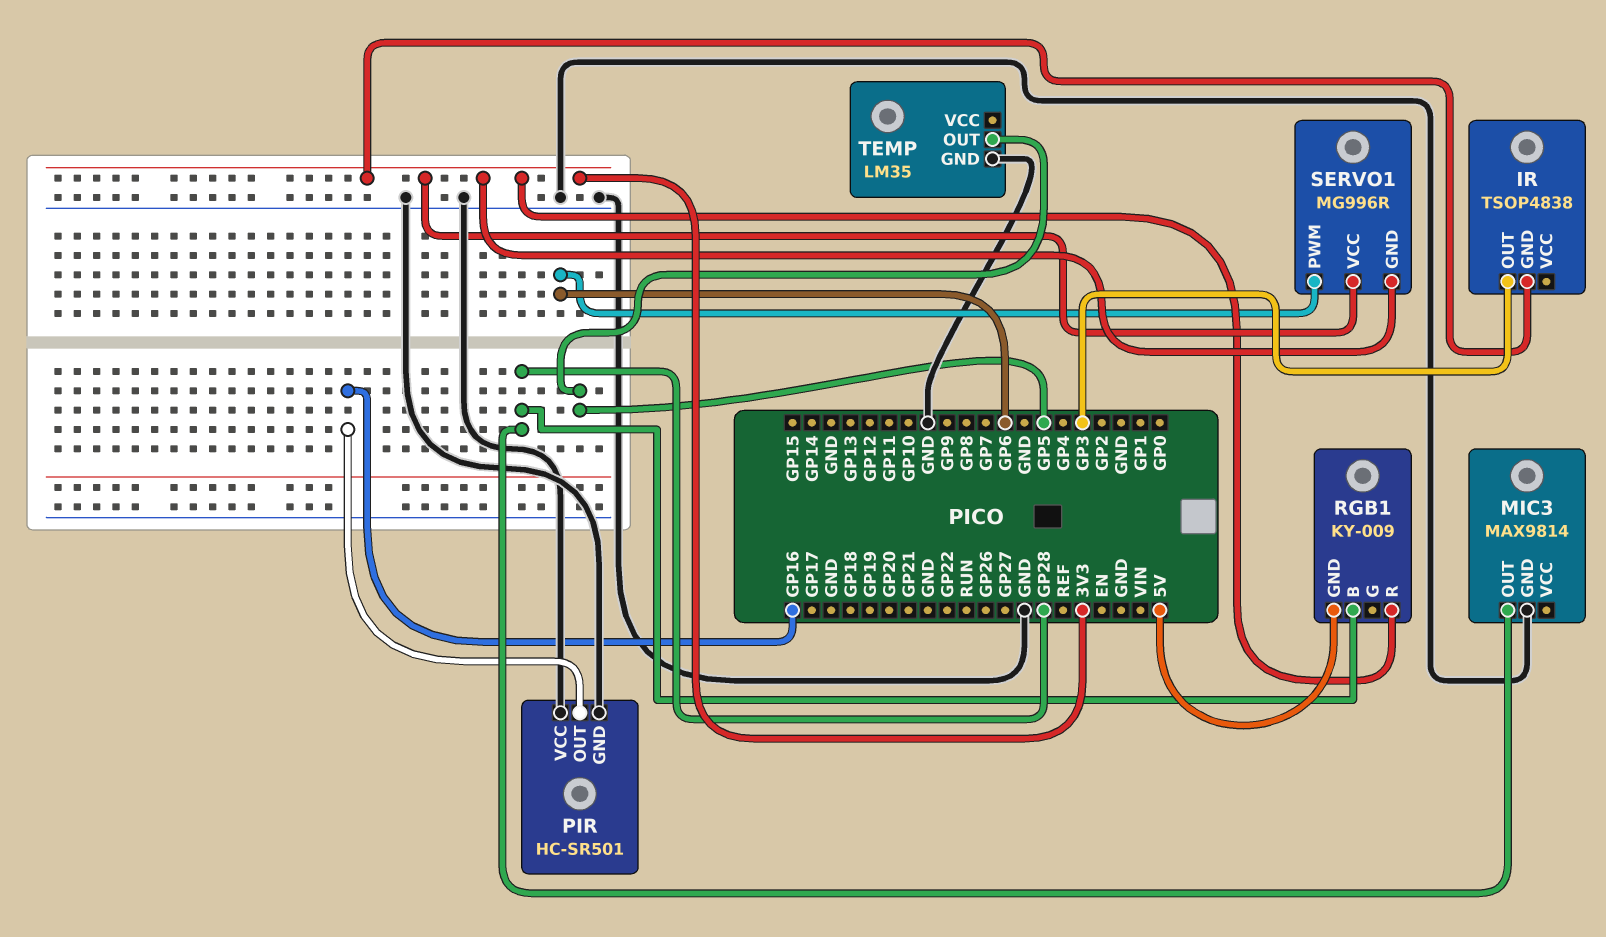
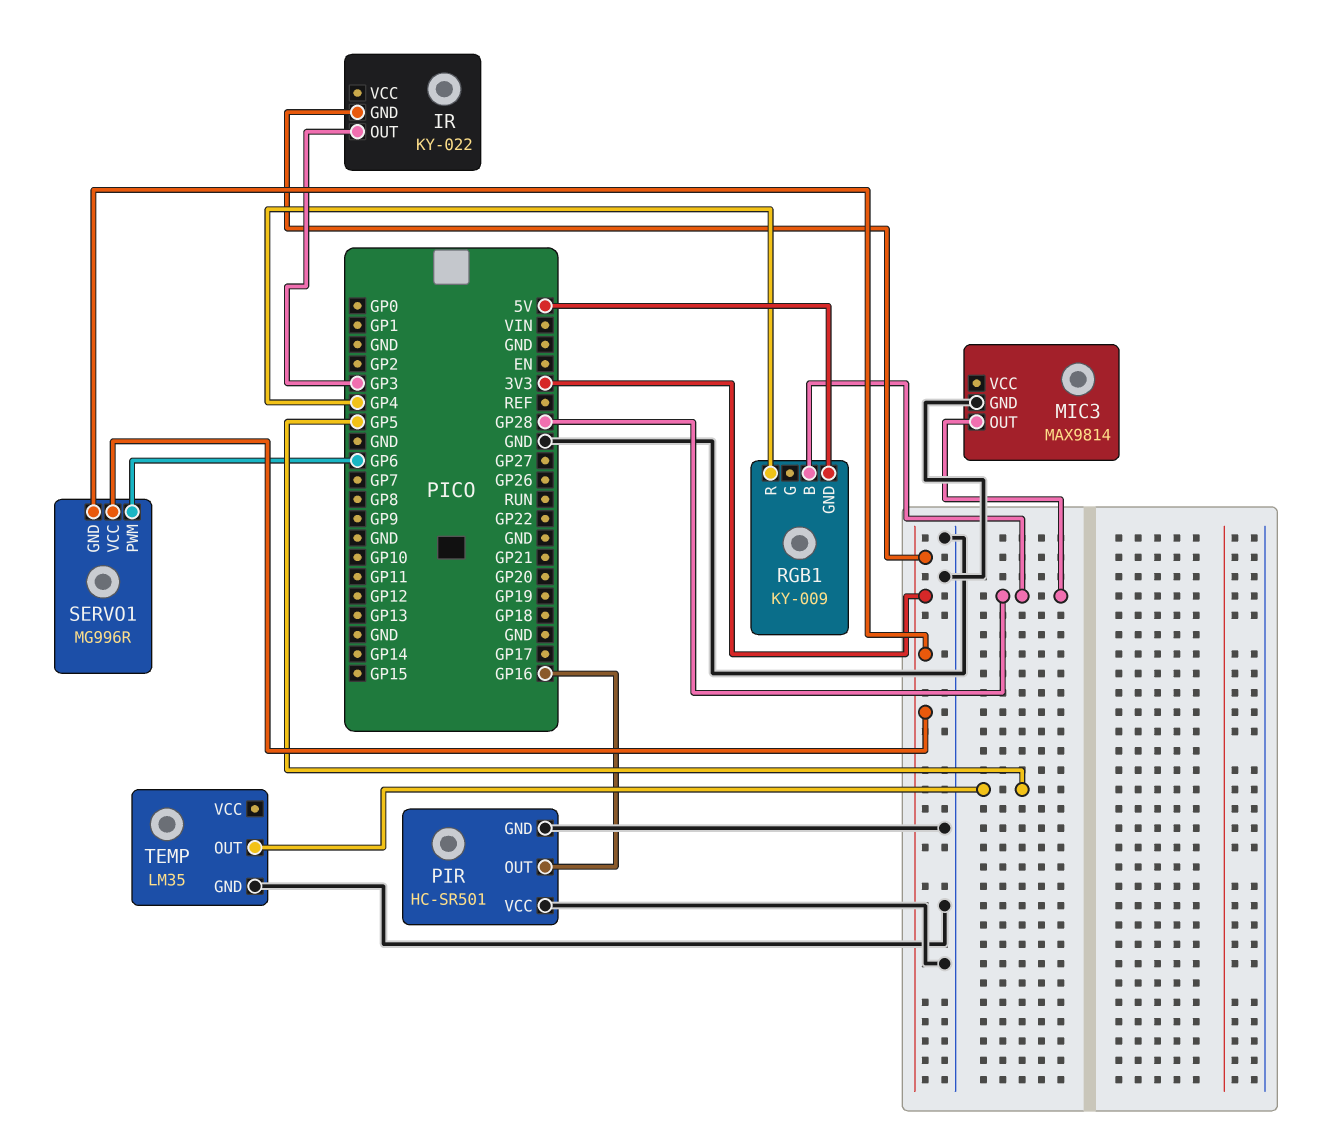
IR: TSOP4838 -> KY-022
RGB1 pin R: 3V3 -> GP4

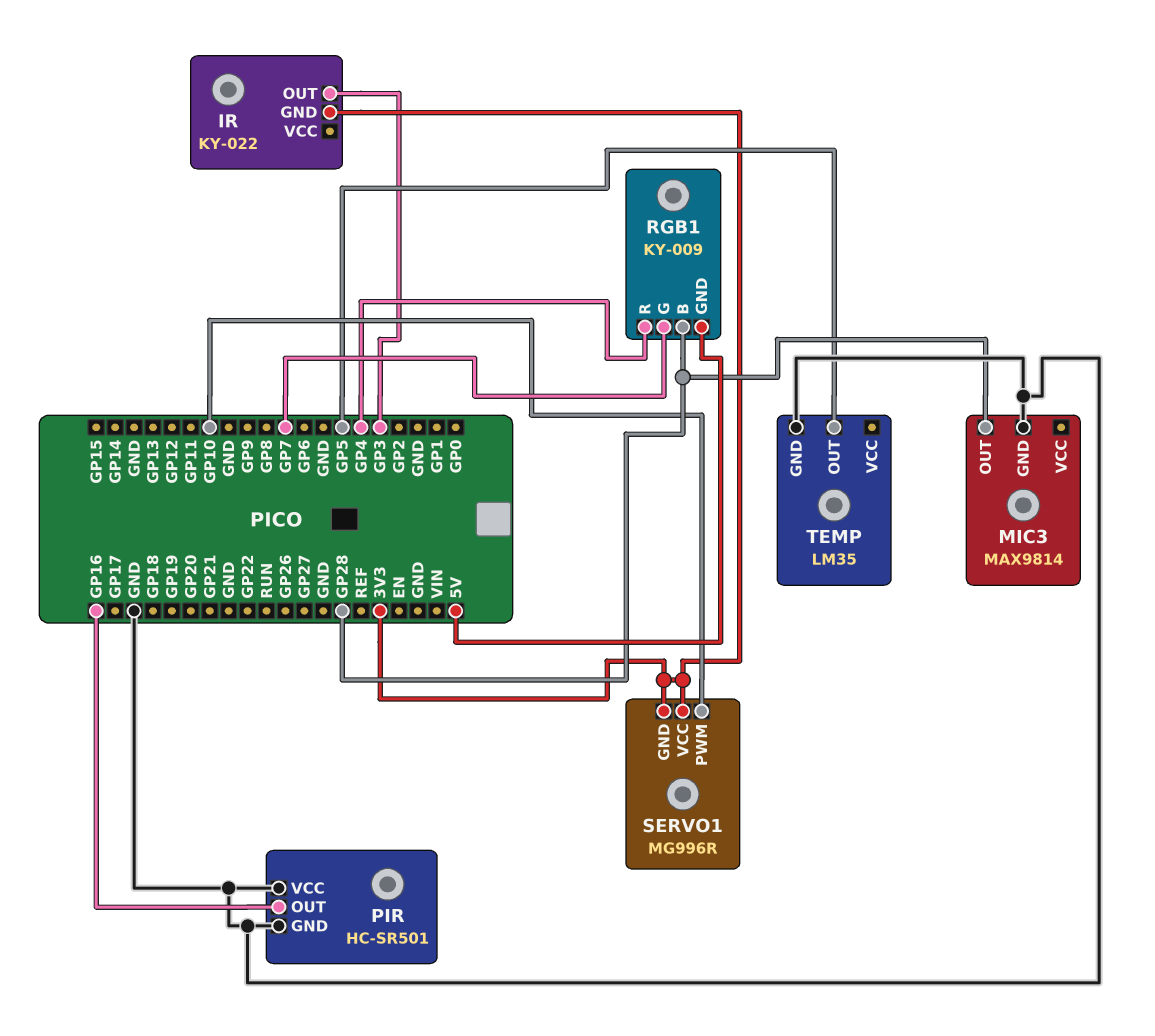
RGB1 pin G: none -> GP7
SERVO1 pin PWM: GP6 -> GP10

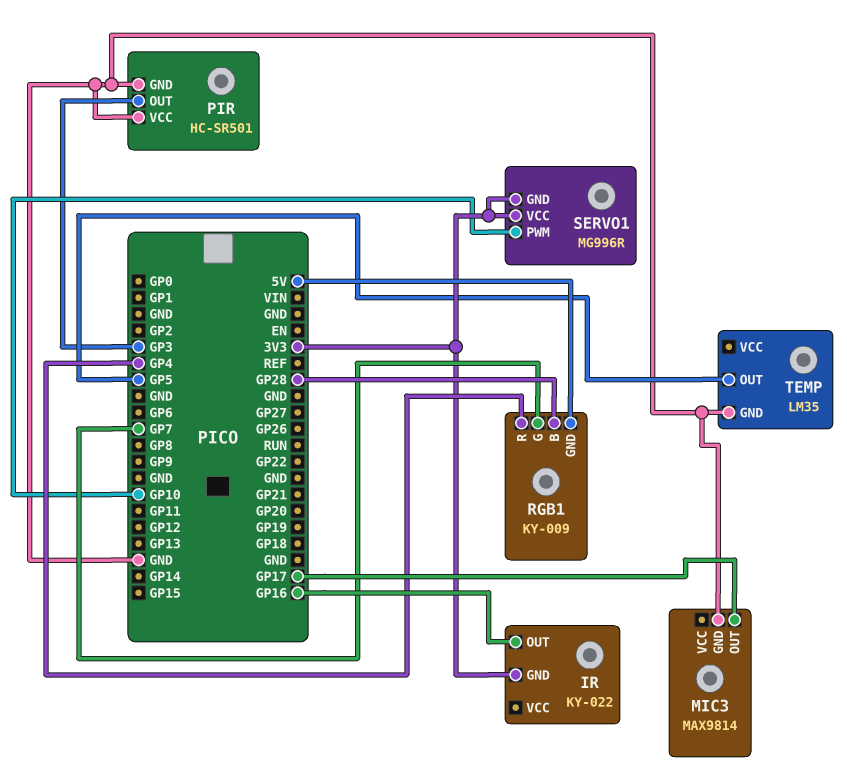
IR pin OUT: GP3 -> GP16
MIC3 pin OUT: GP28 -> GP17
PIR pin OUT: GP16 -> GP3

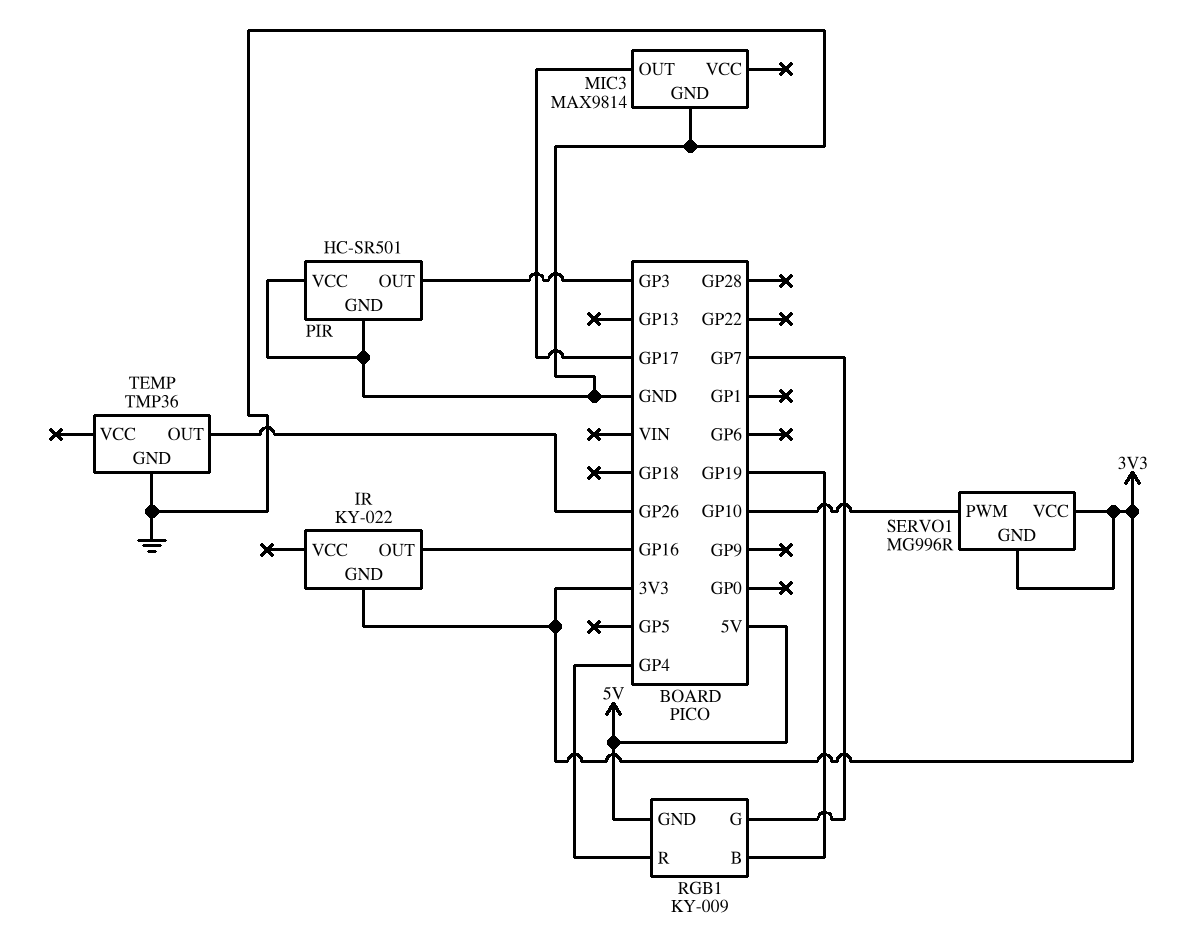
RGB1 pin B: GP28 -> GP19
TEMP: LM35 -> TMP36
TEMP pin OUT: GP5 -> GP26

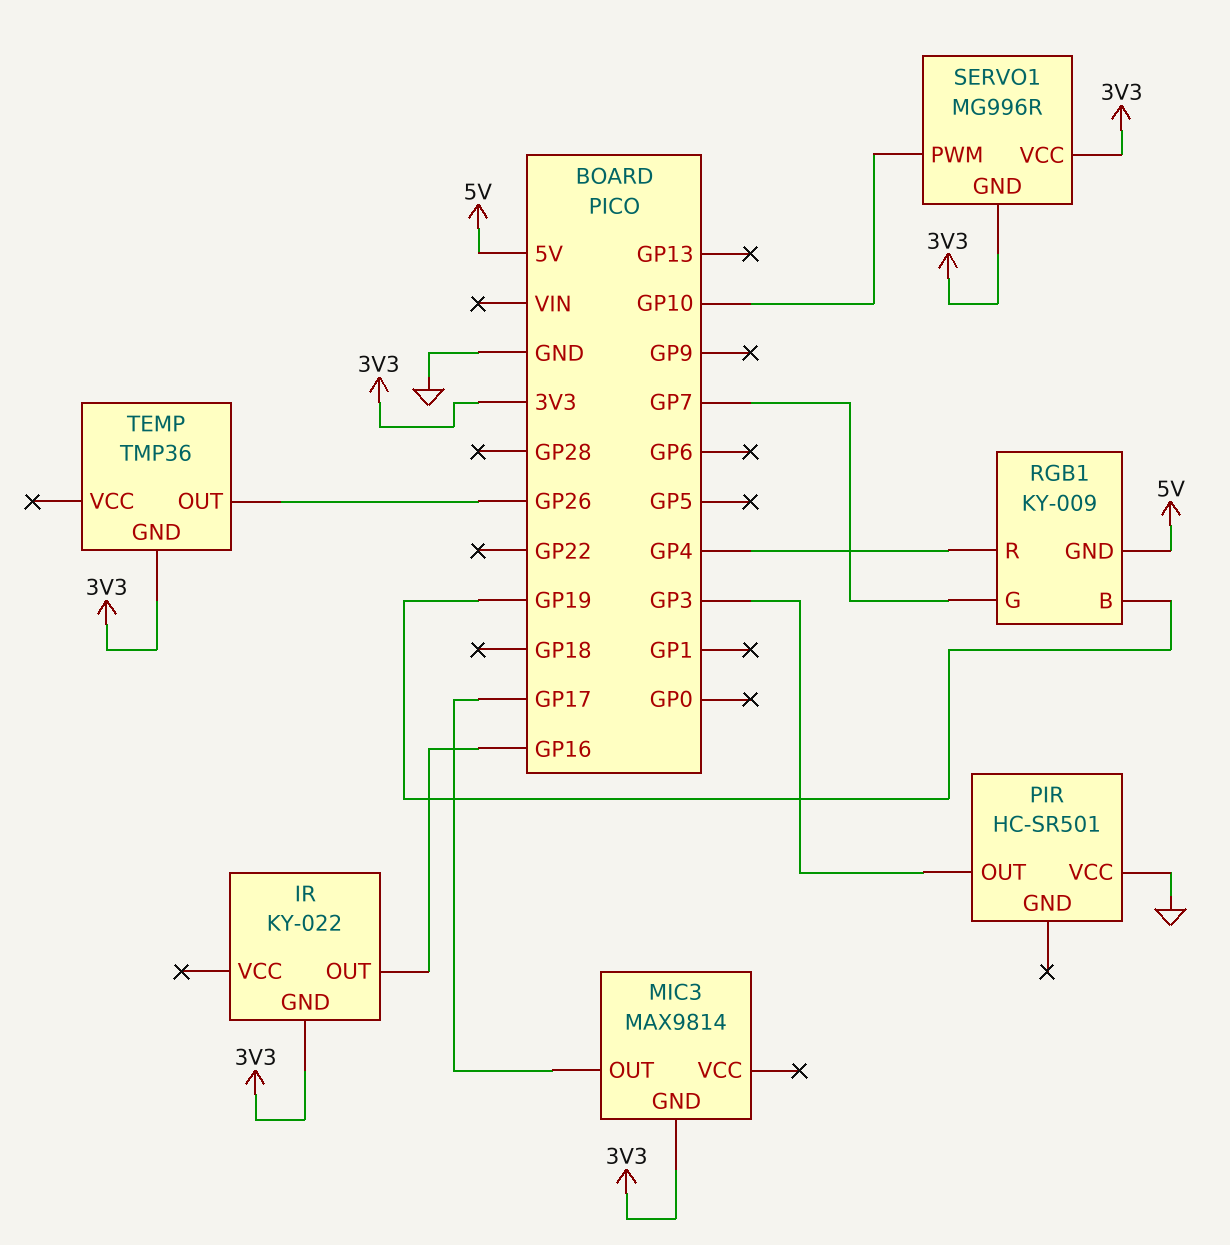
MIC3 pin GND: GND -> 3V3
PIR pin GND: GND -> none
TEMP pin GND: GND -> 3V3

